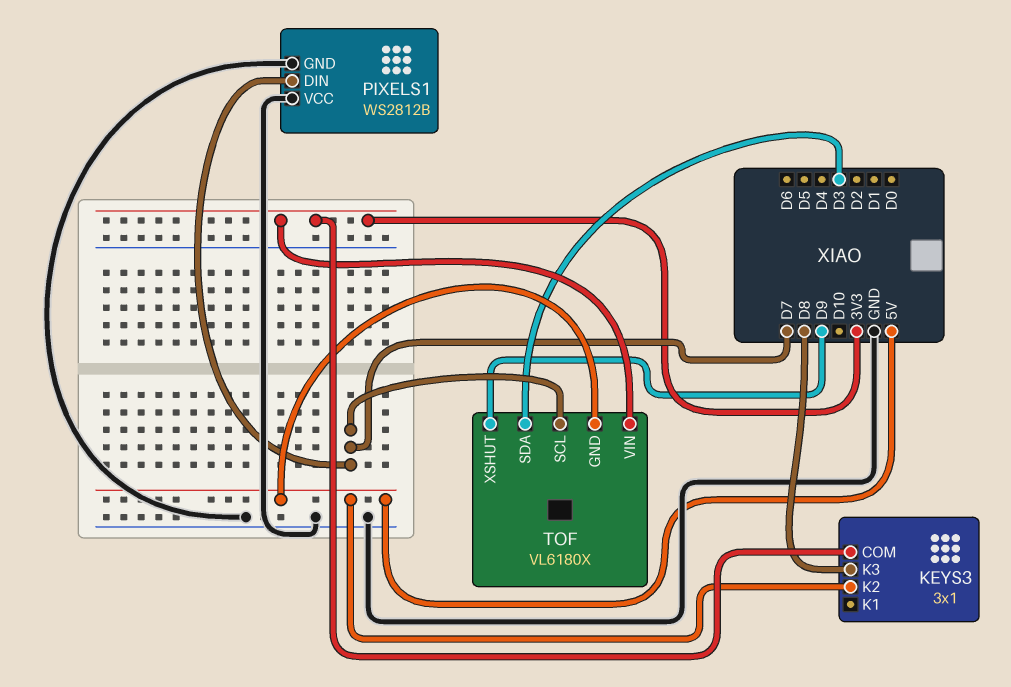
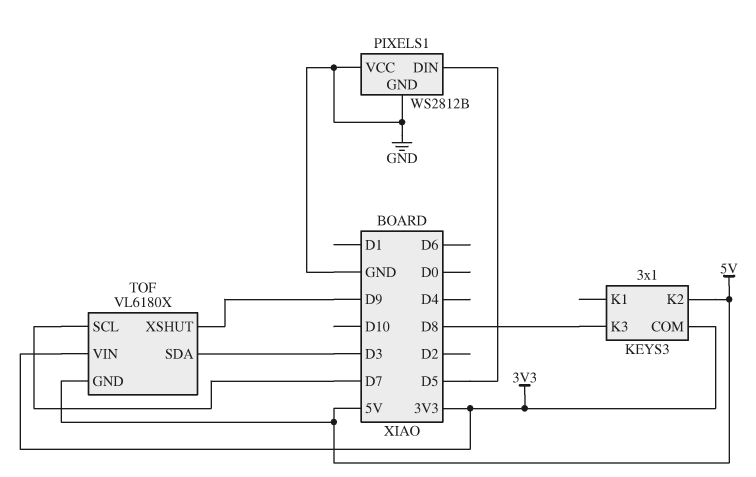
PIXELS1 pin DIN: D7 -> D5

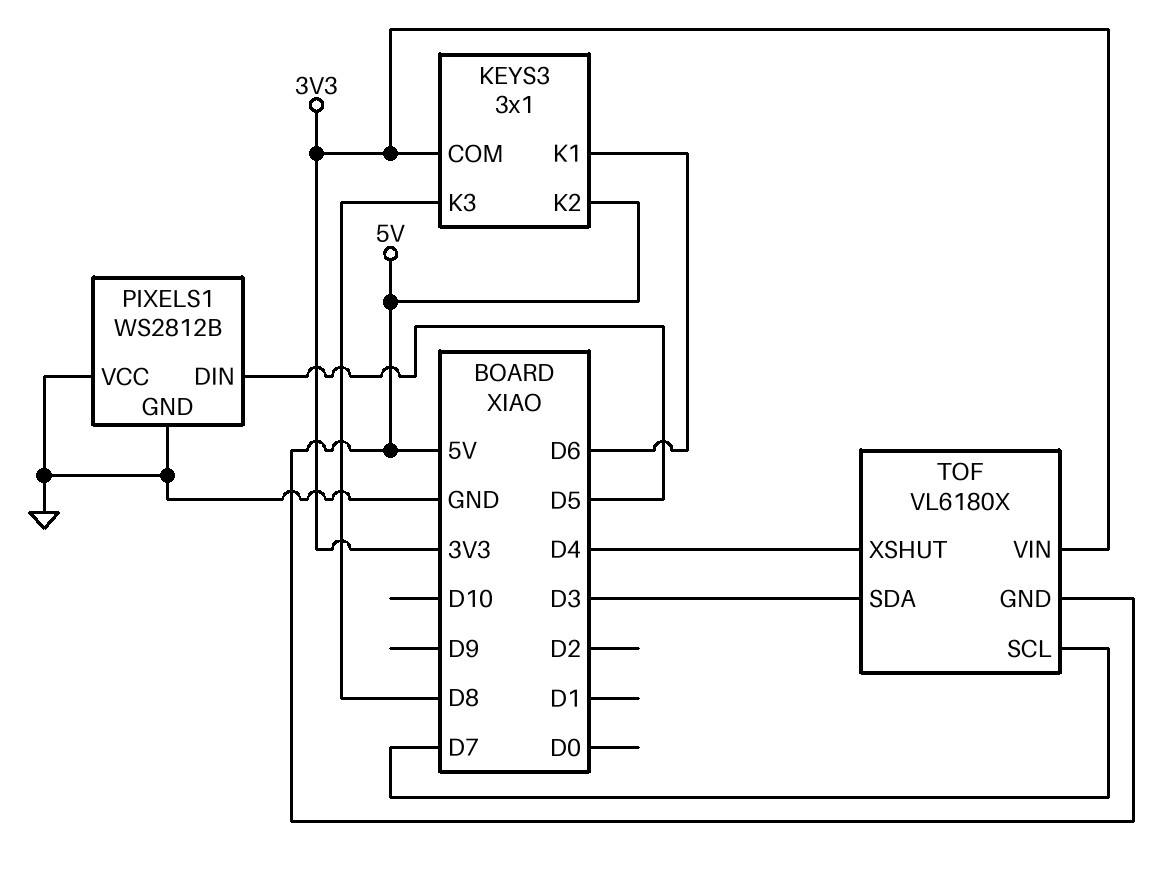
KEYS3 pin K1: none -> D6
TOF pin XSHUT: D9 -> D4

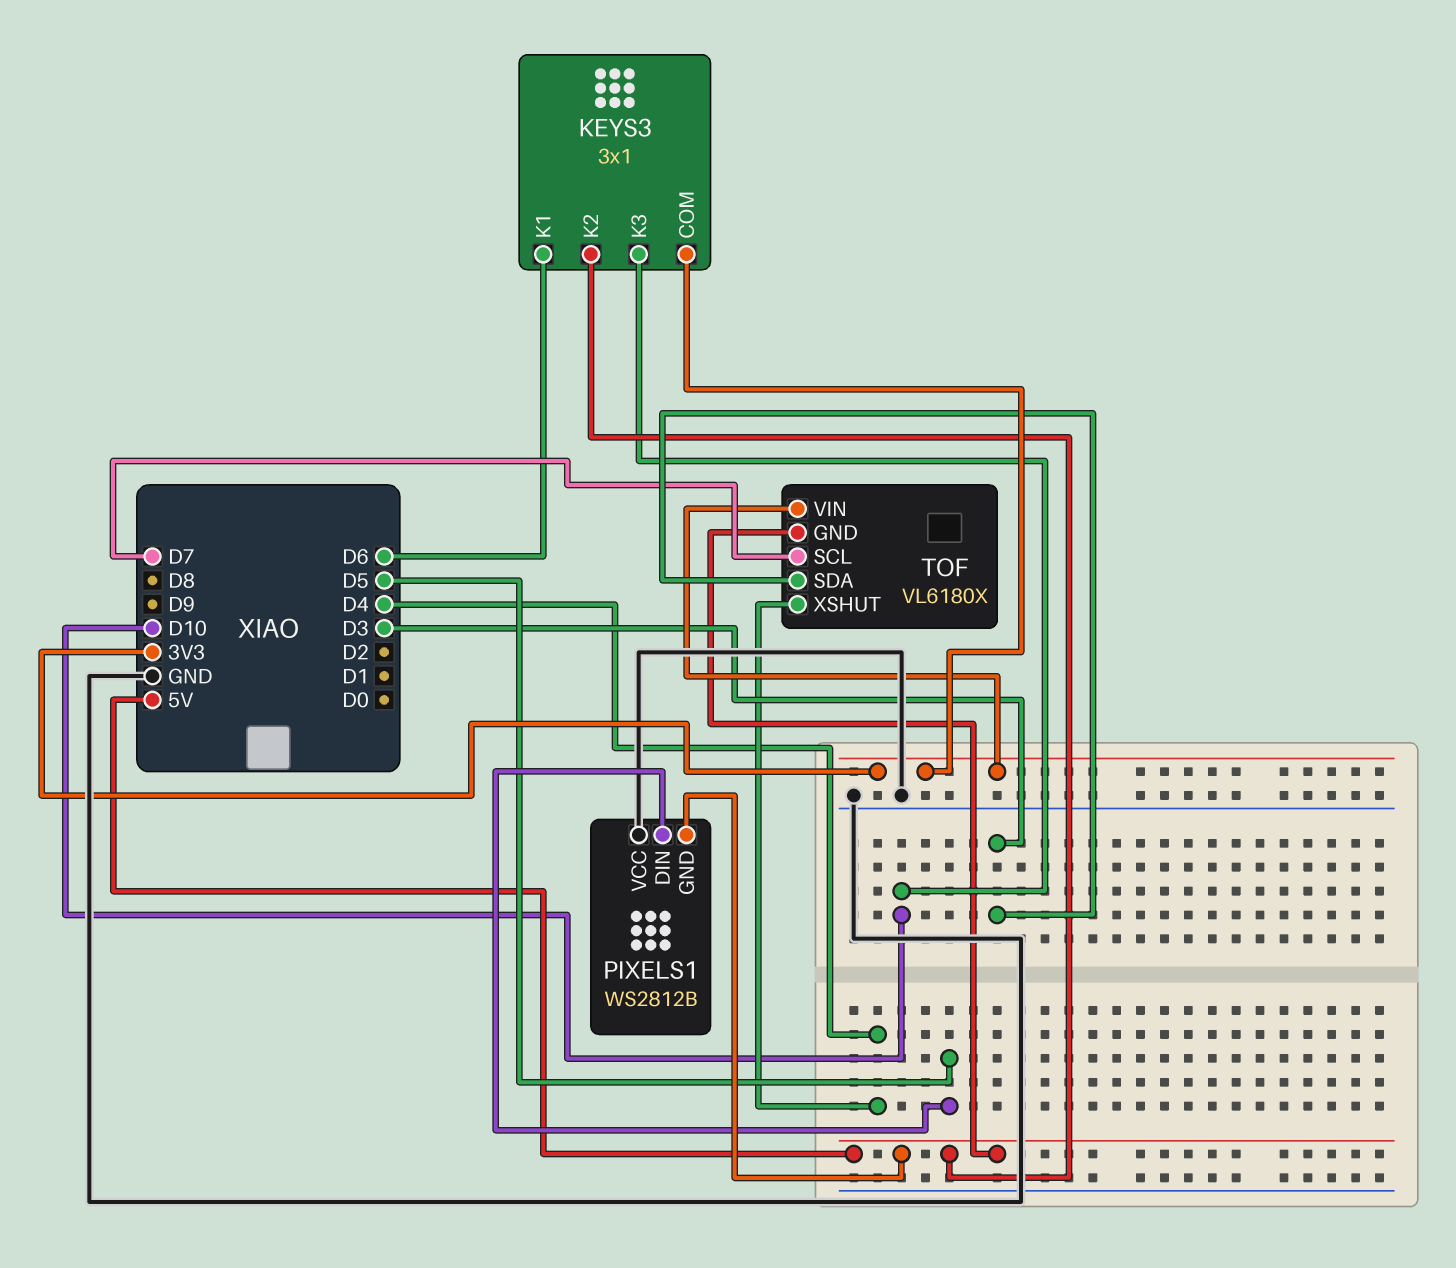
KEYS3 pin K3: D8 -> D10
PIXELS1 pin GND: GND -> 5V

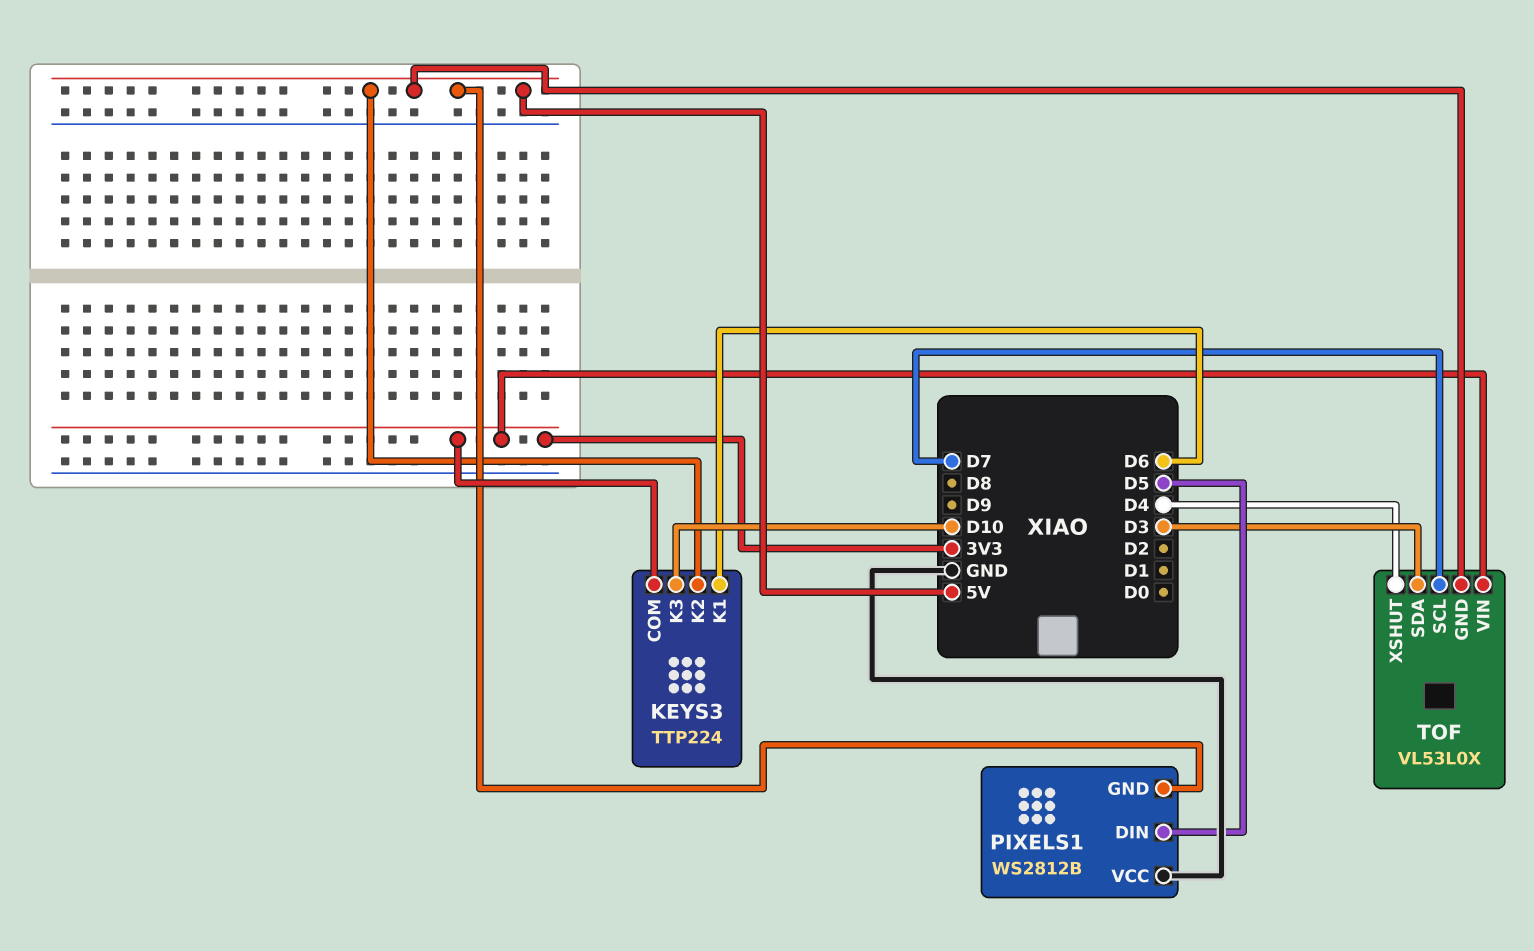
KEYS3: 3x1 -> TTP224
TOF: VL6180X -> VL53L0X

